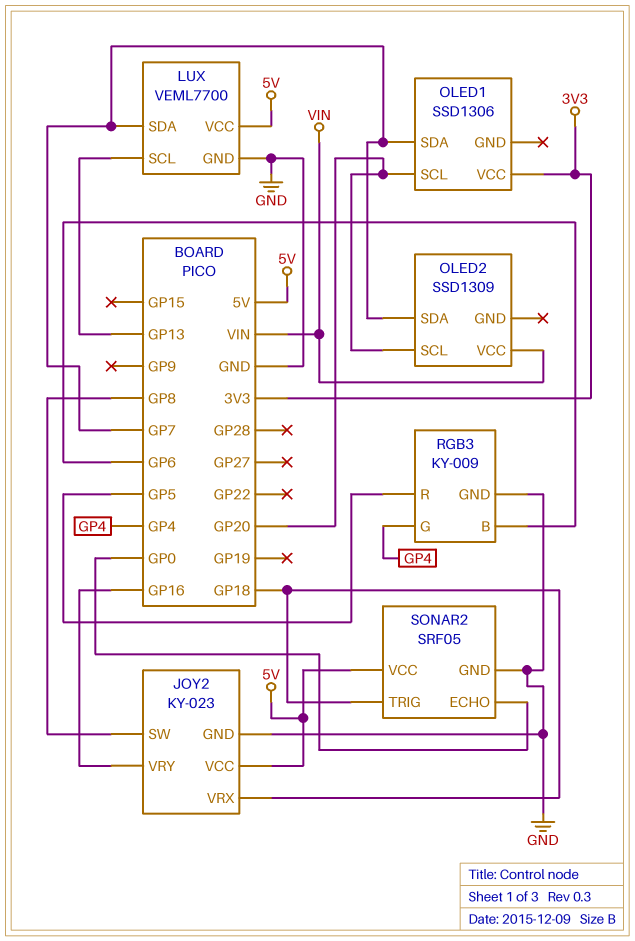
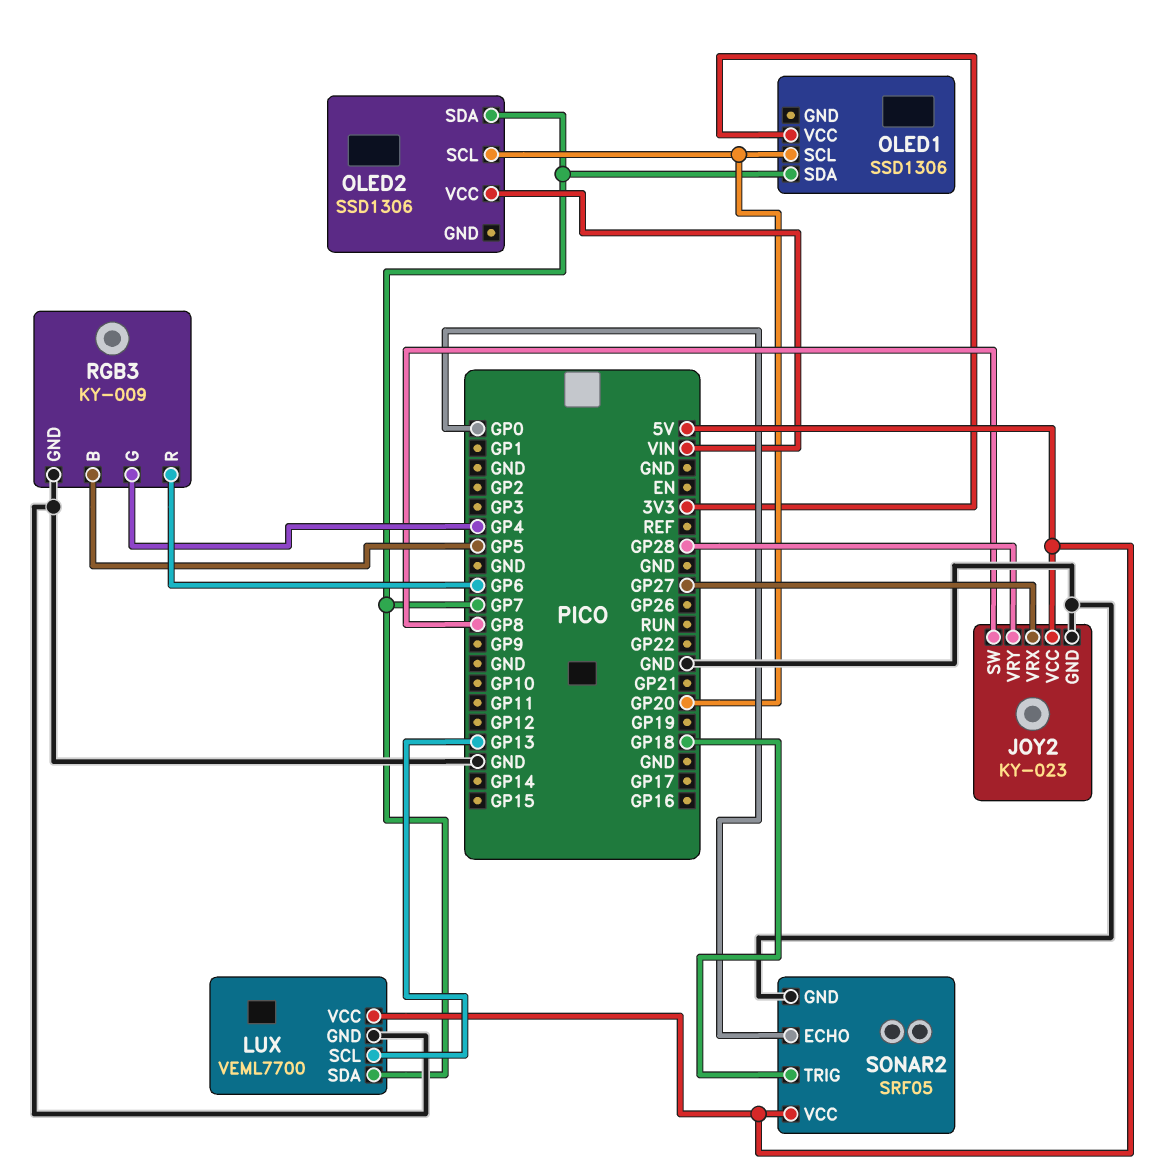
JOY2 pin VRX: GP18 -> GP27
JOY2 pin VRY: GP16 -> GP28
OLED2: SSD1309 -> SSD1306
RGB3 pin B: GP6 -> GP5
RGB3 pin R: GP5 -> GP6

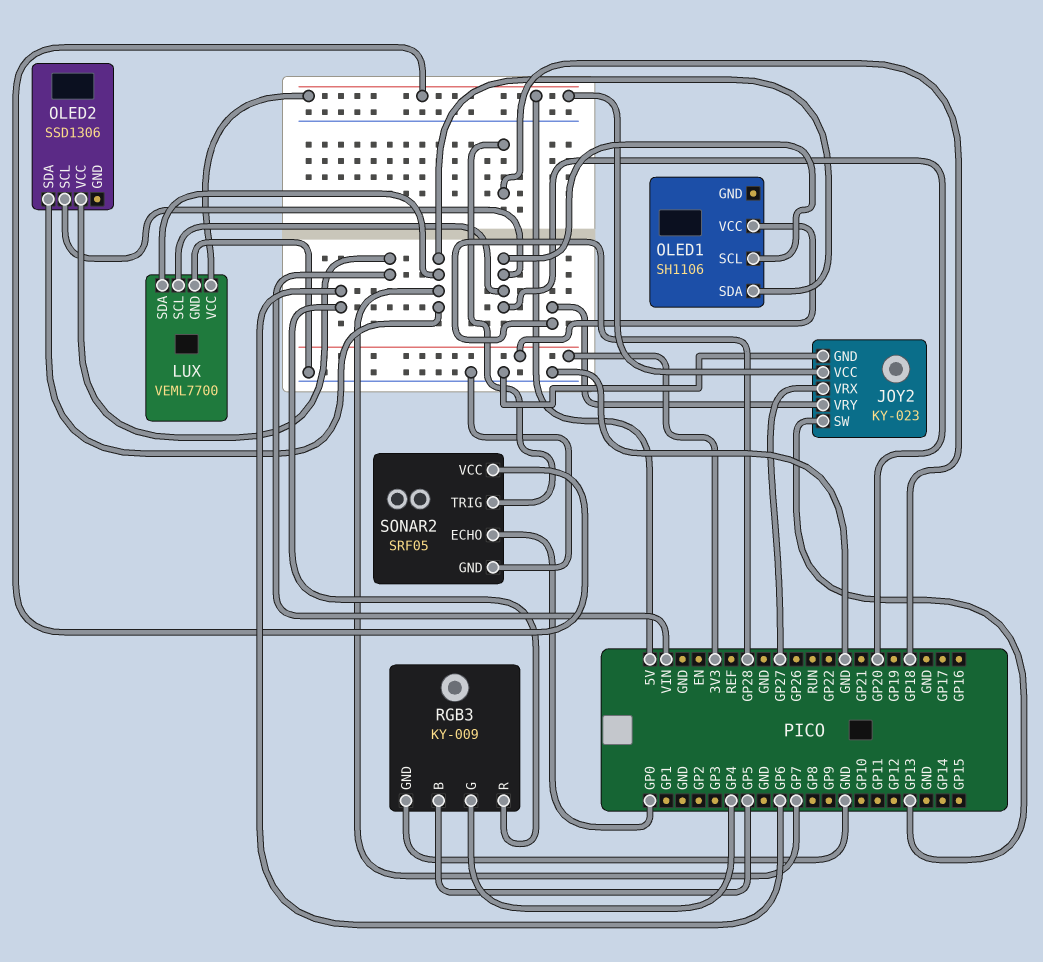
JOY2 pin SW: GP8 -> GP13
LUX pin SCL: GP13 -> GP20
OLED1: SSD1306 -> SH1106

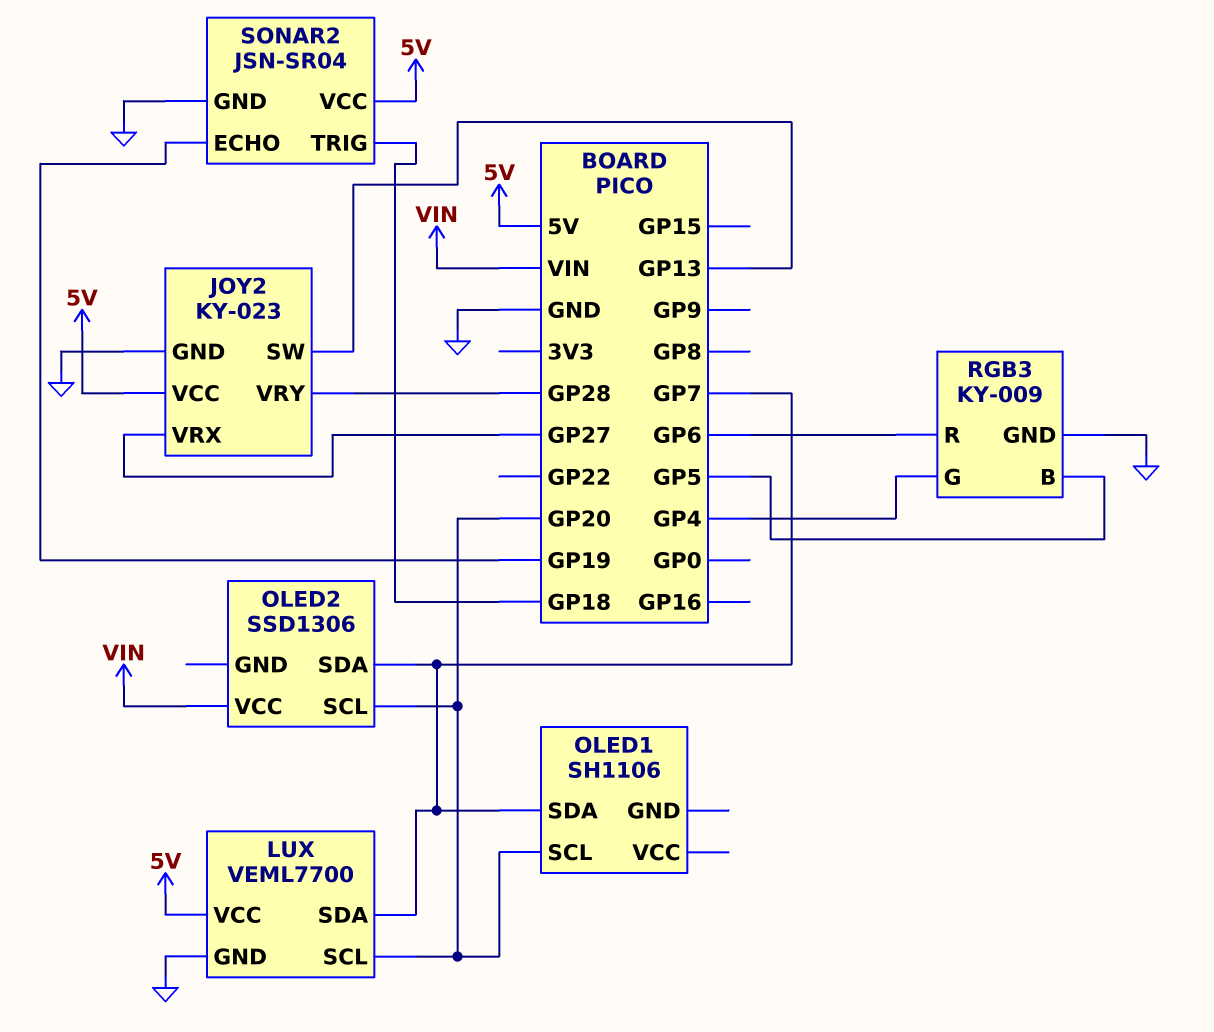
OLED1 pin VCC: 3V3 -> none
SONAR2: SRF05 -> JSN-SR04
SONAR2 pin ECHO: GP0 -> GP19

